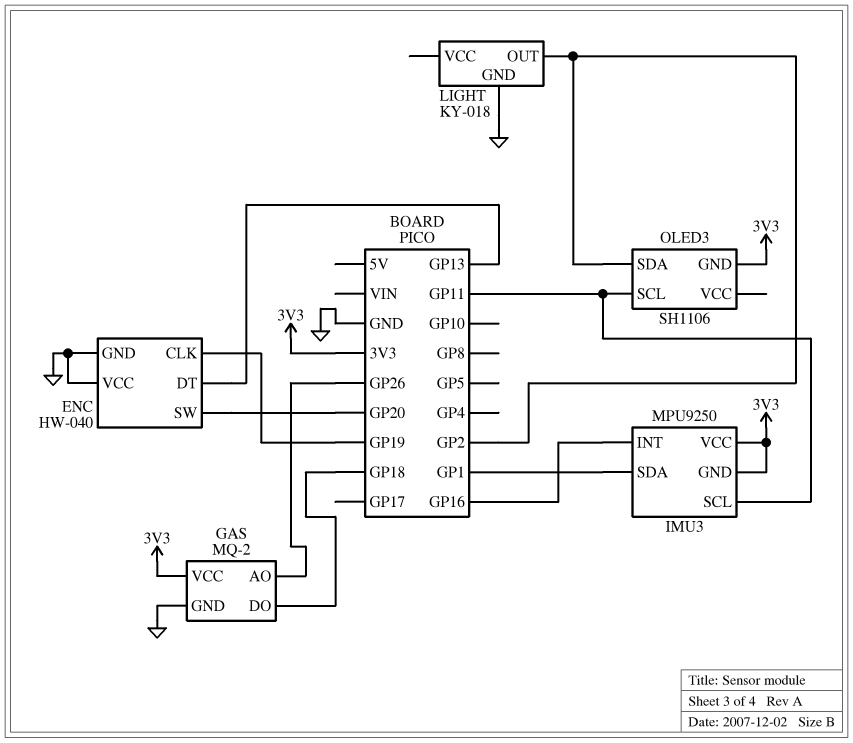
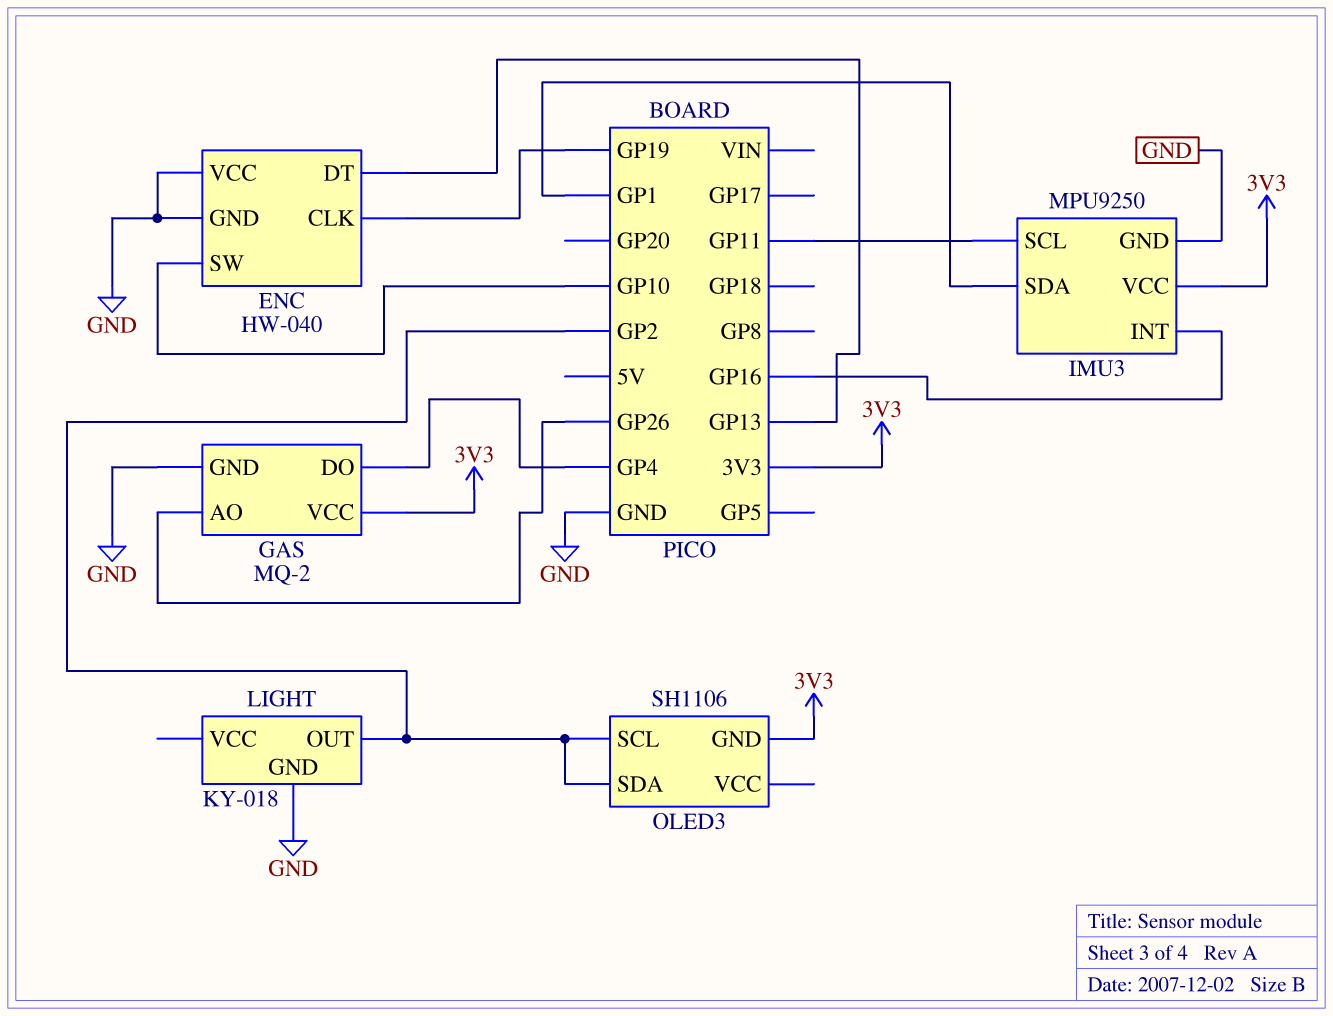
ENC pin SW: GP20 -> GP10
GAS pin DO: GP18 -> GP4
IMU3 pin GND: 3V3 -> GND
OLED3 pin SCL: GP11 -> GP2

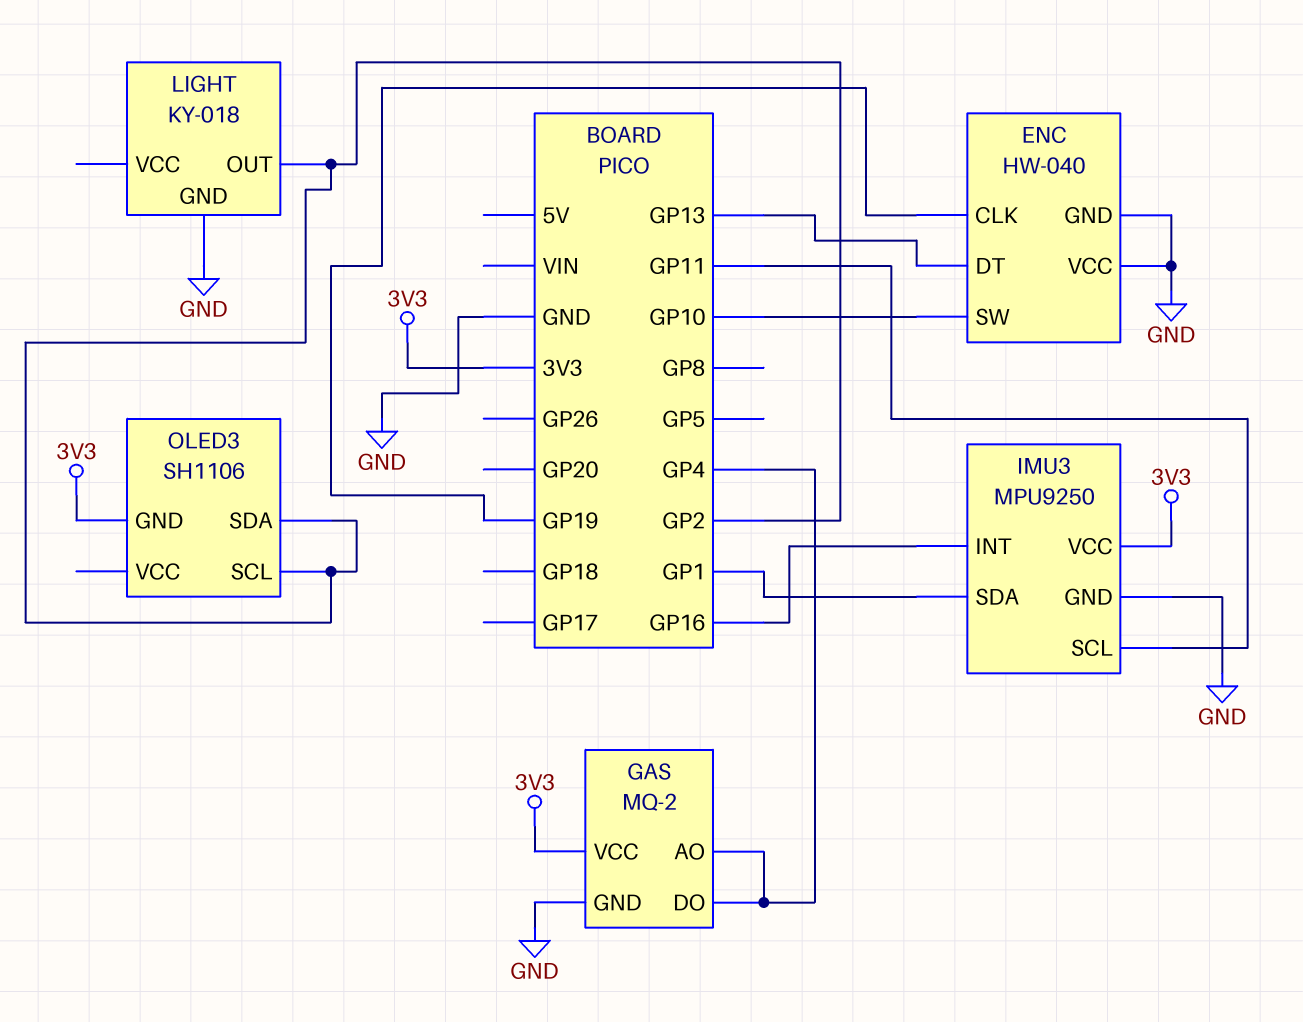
GAS pin AO: GP26 -> GP4

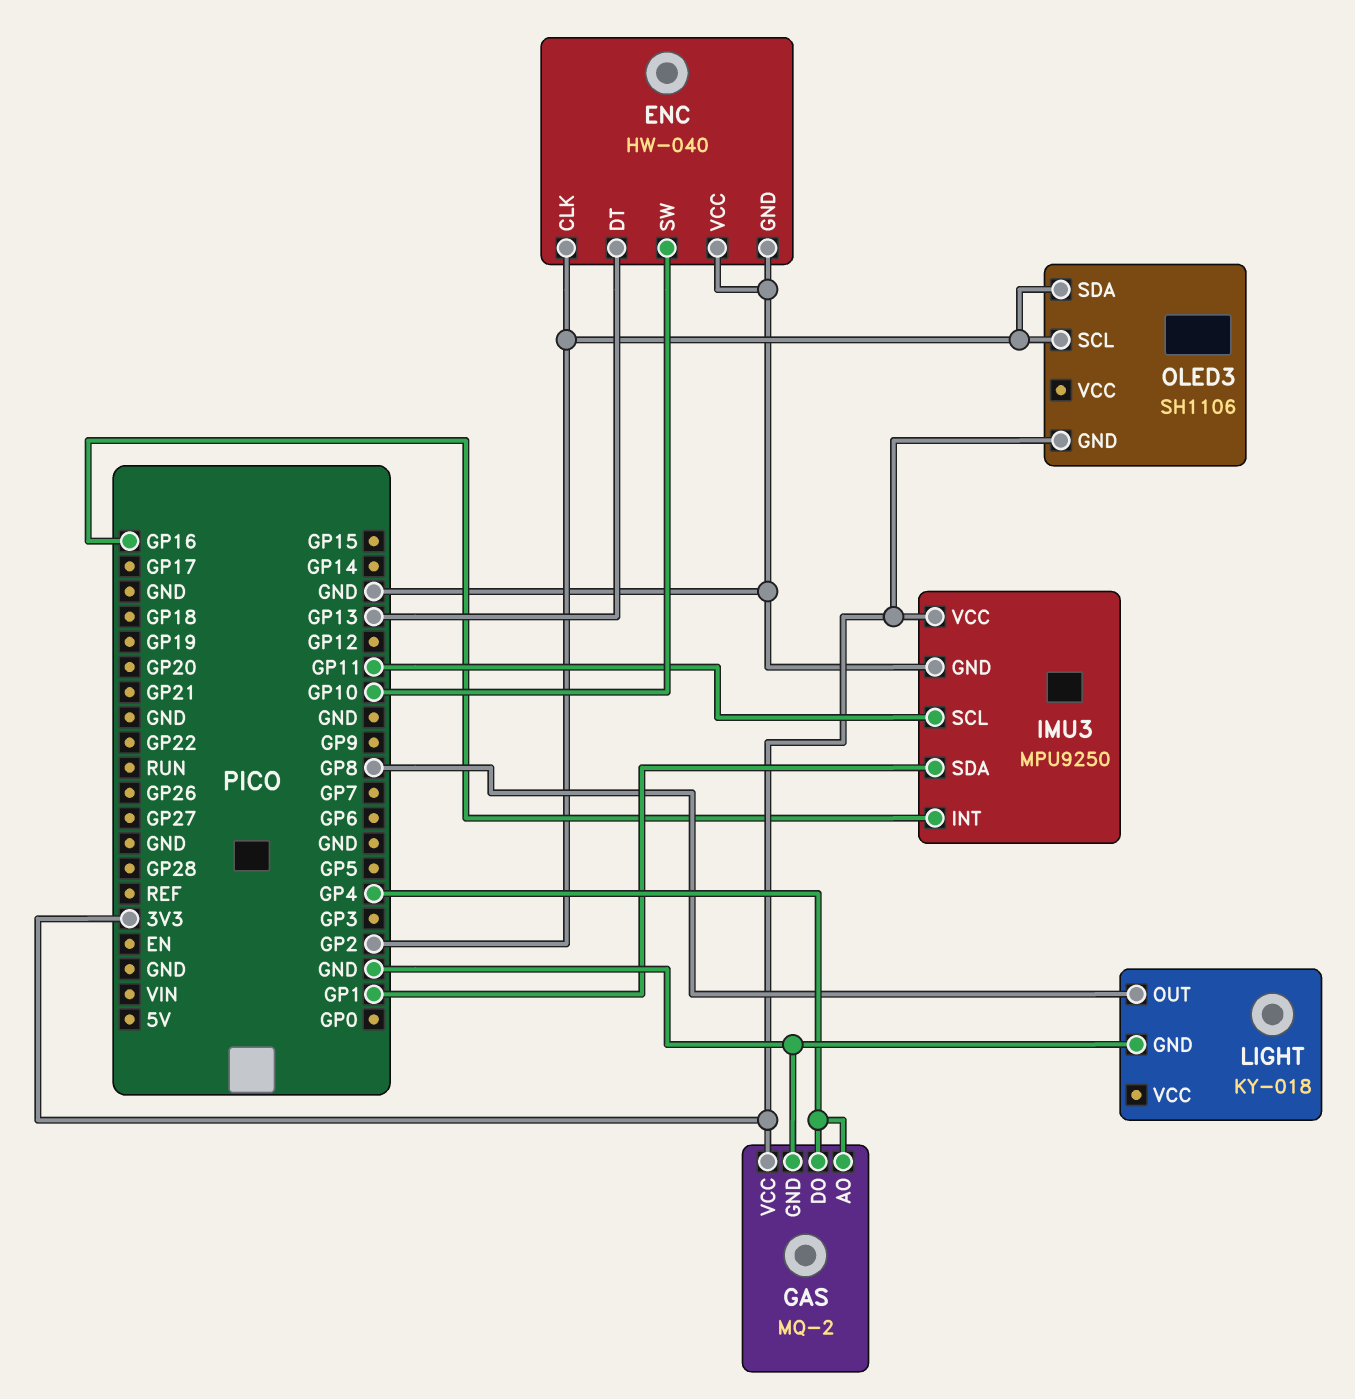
ENC pin CLK: GP19 -> GP2
LIGHT pin OUT: GP2 -> GP8

